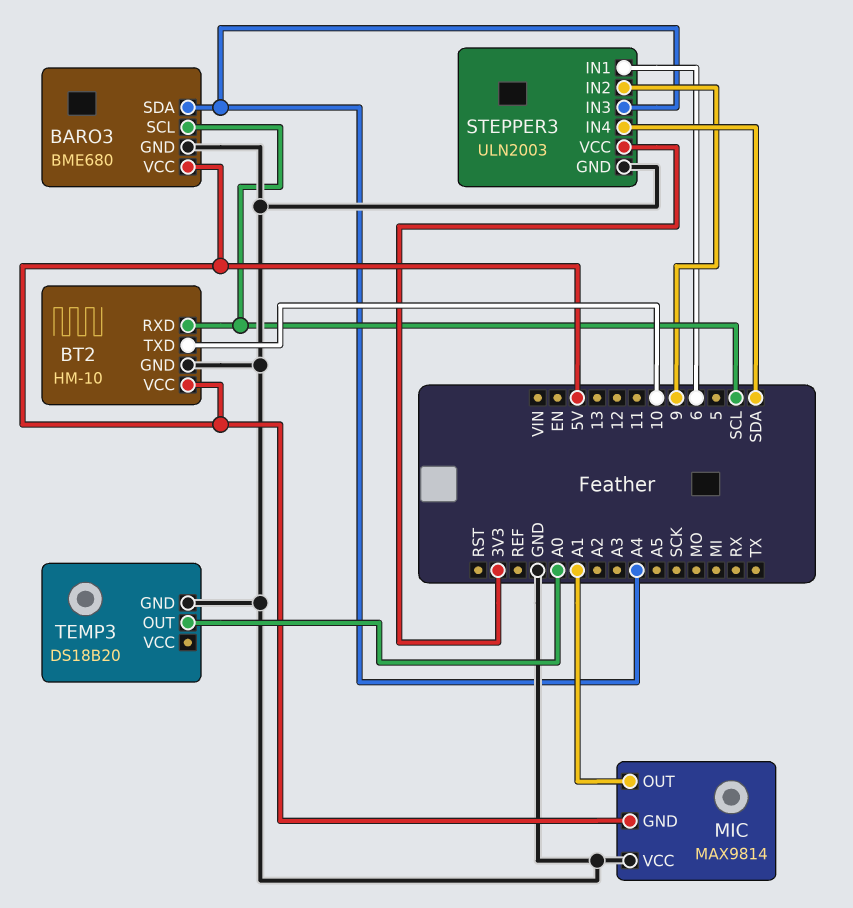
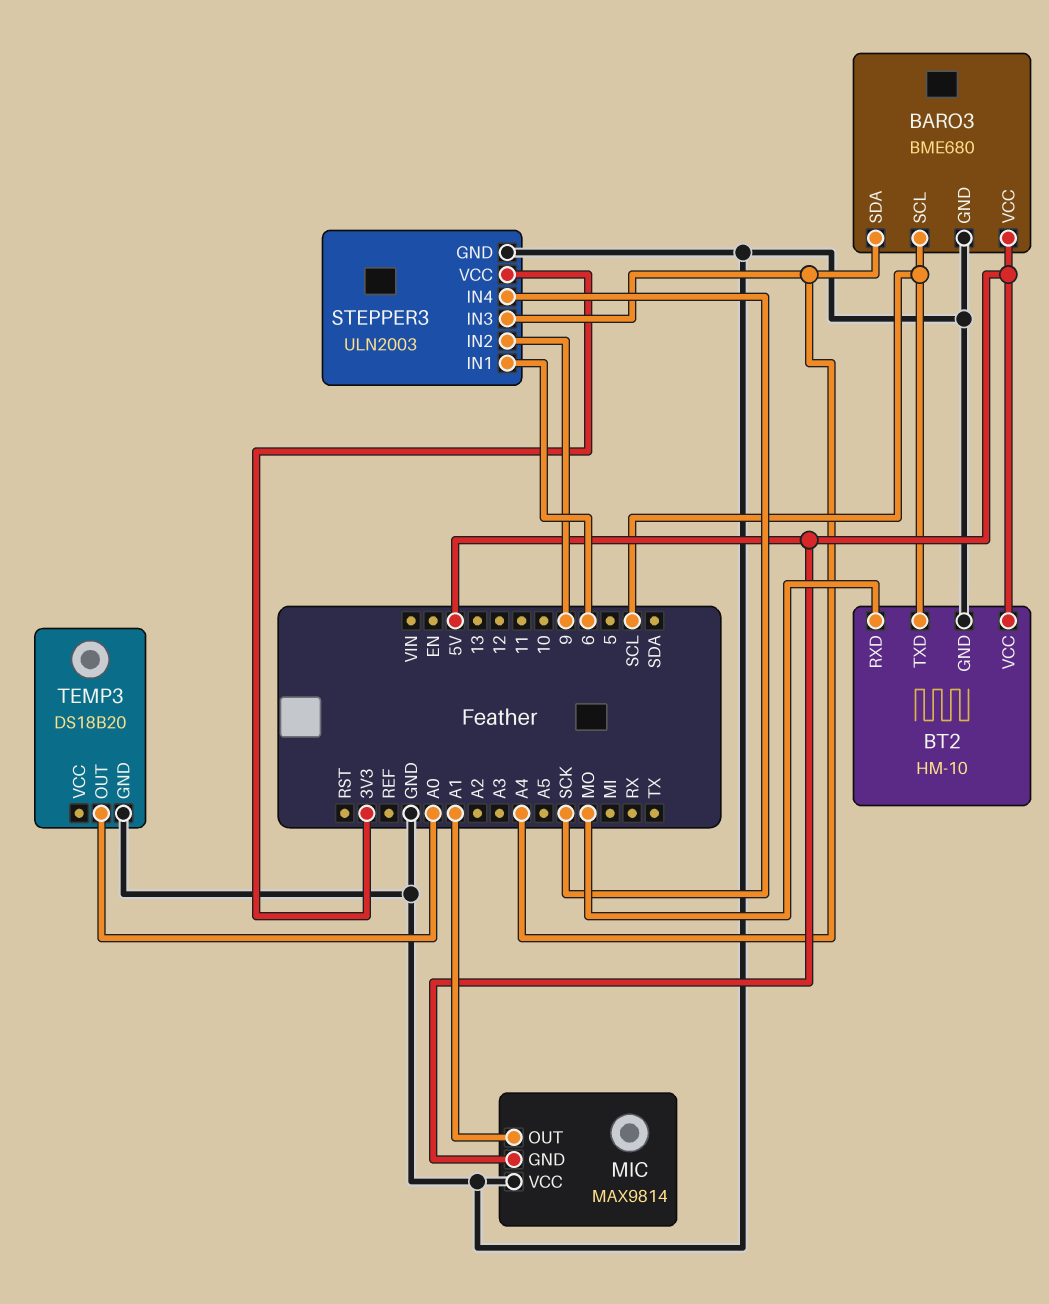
BT2 pin RXD: SCL -> MO
BT2 pin TXD: 10 -> SCL
STEPPER3 pin IN4: SDA -> SCK

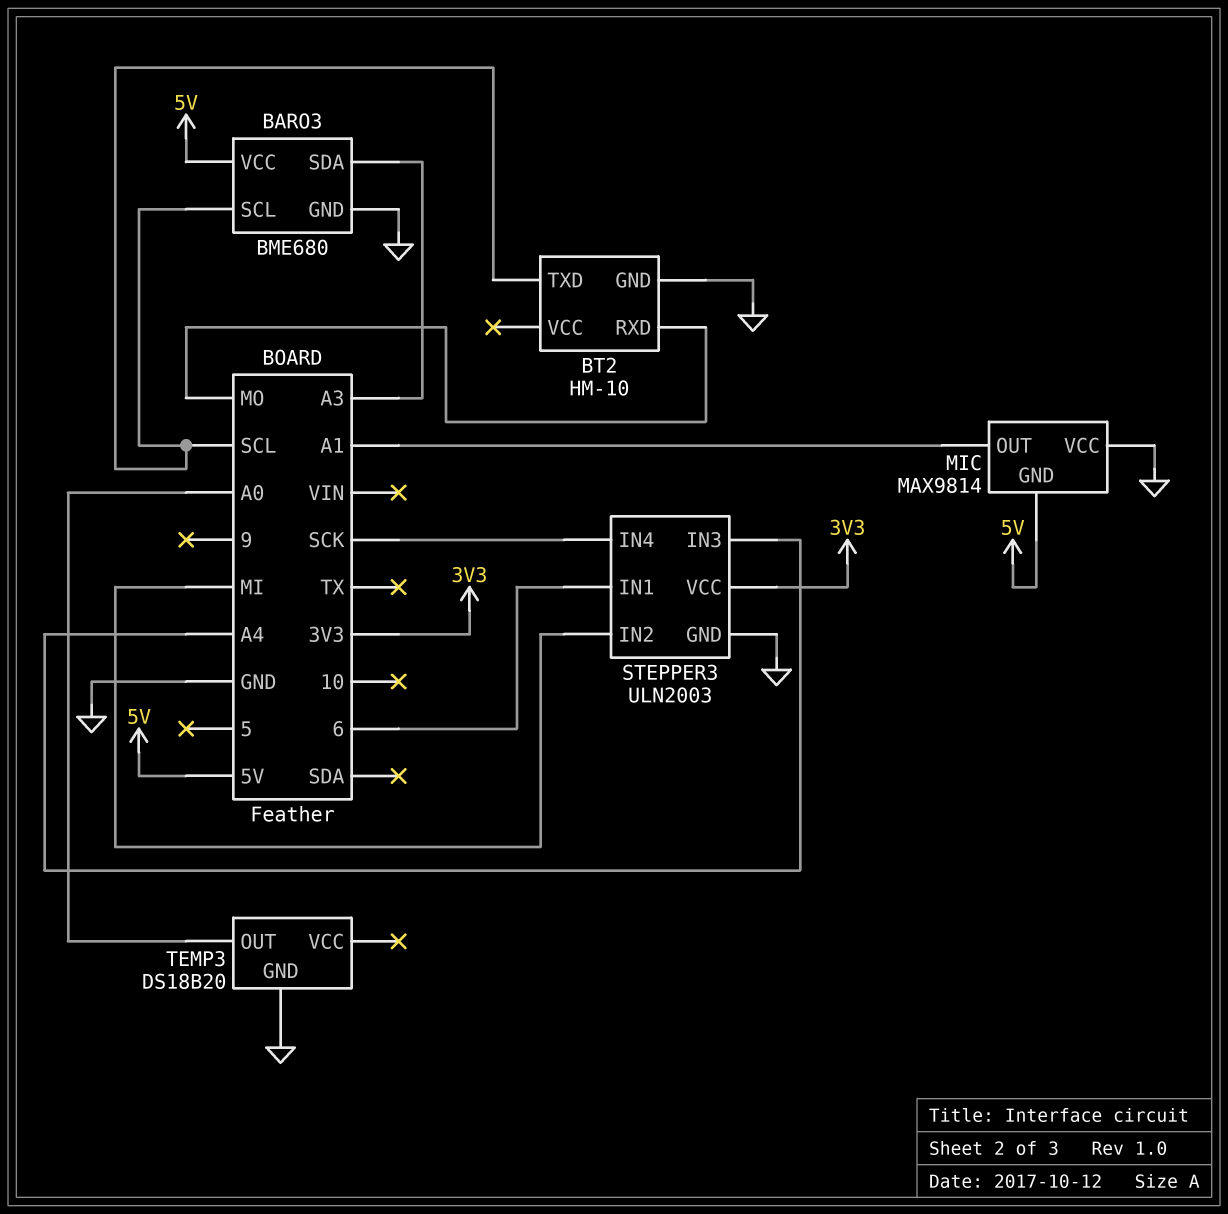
BARO3 pin SDA: A4 -> A3
BT2 pin VCC: 5V -> none
STEPPER3 pin IN2: 9 -> MI

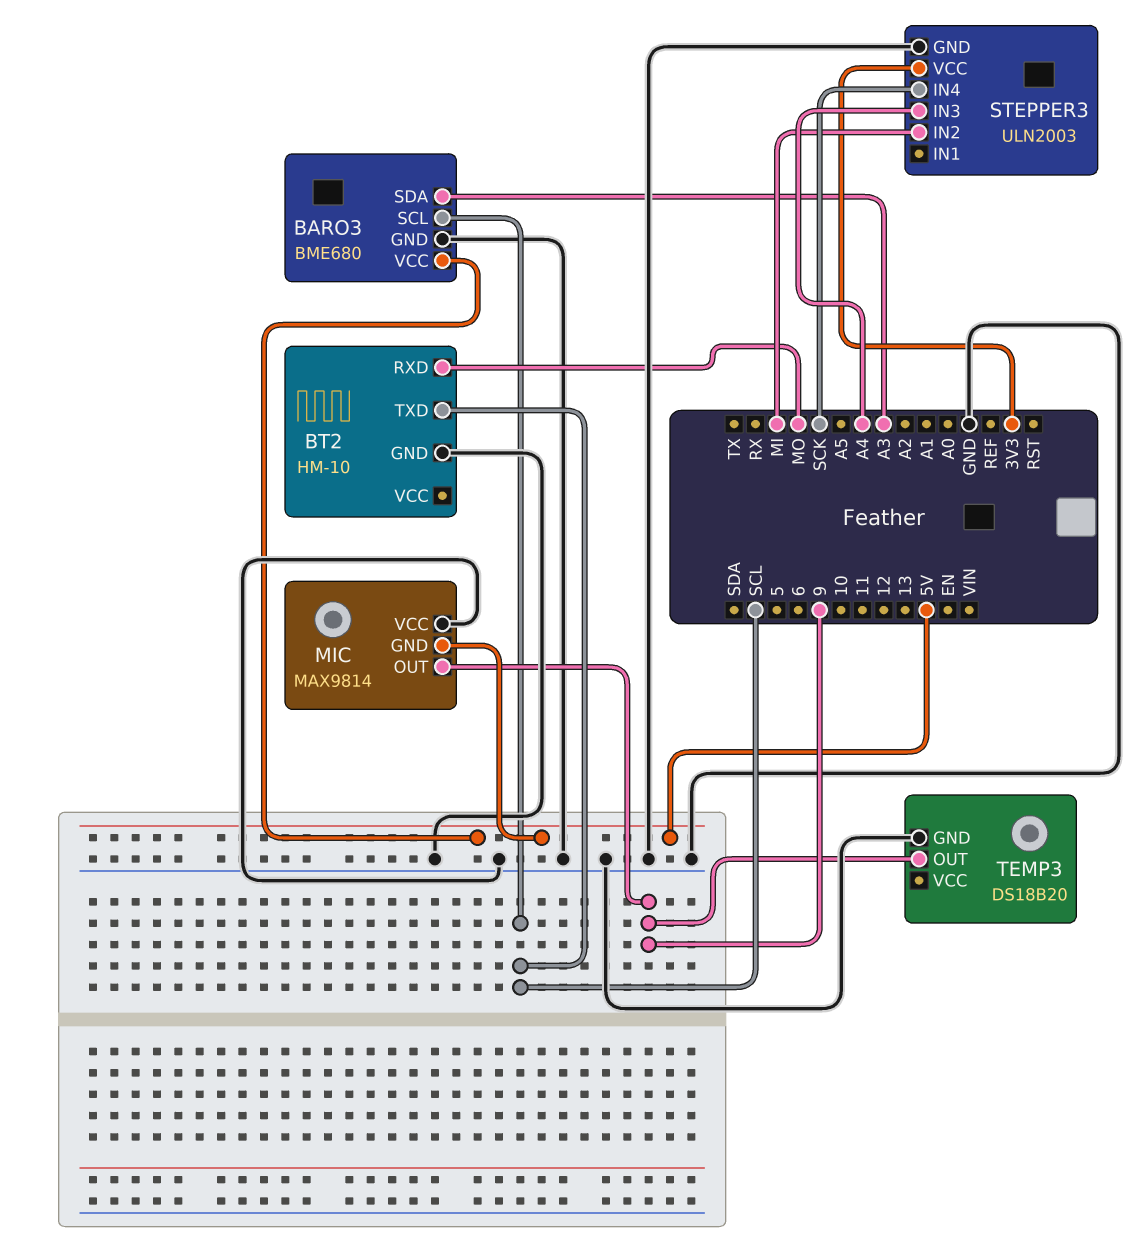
MIC pin OUT: A1 -> 9
STEPPER3 pin IN1: 6 -> none
TEMP3 pin OUT: A0 -> 9

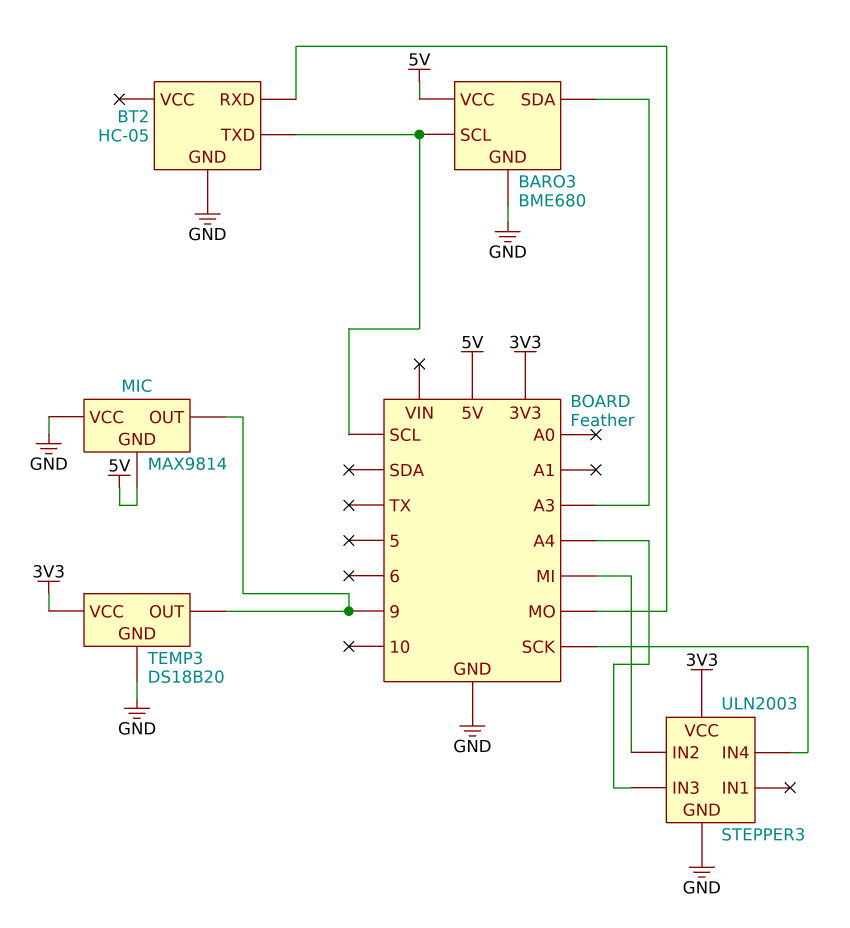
BT2: HM-10 -> HC-05
TEMP3 pin VCC: none -> 3V3

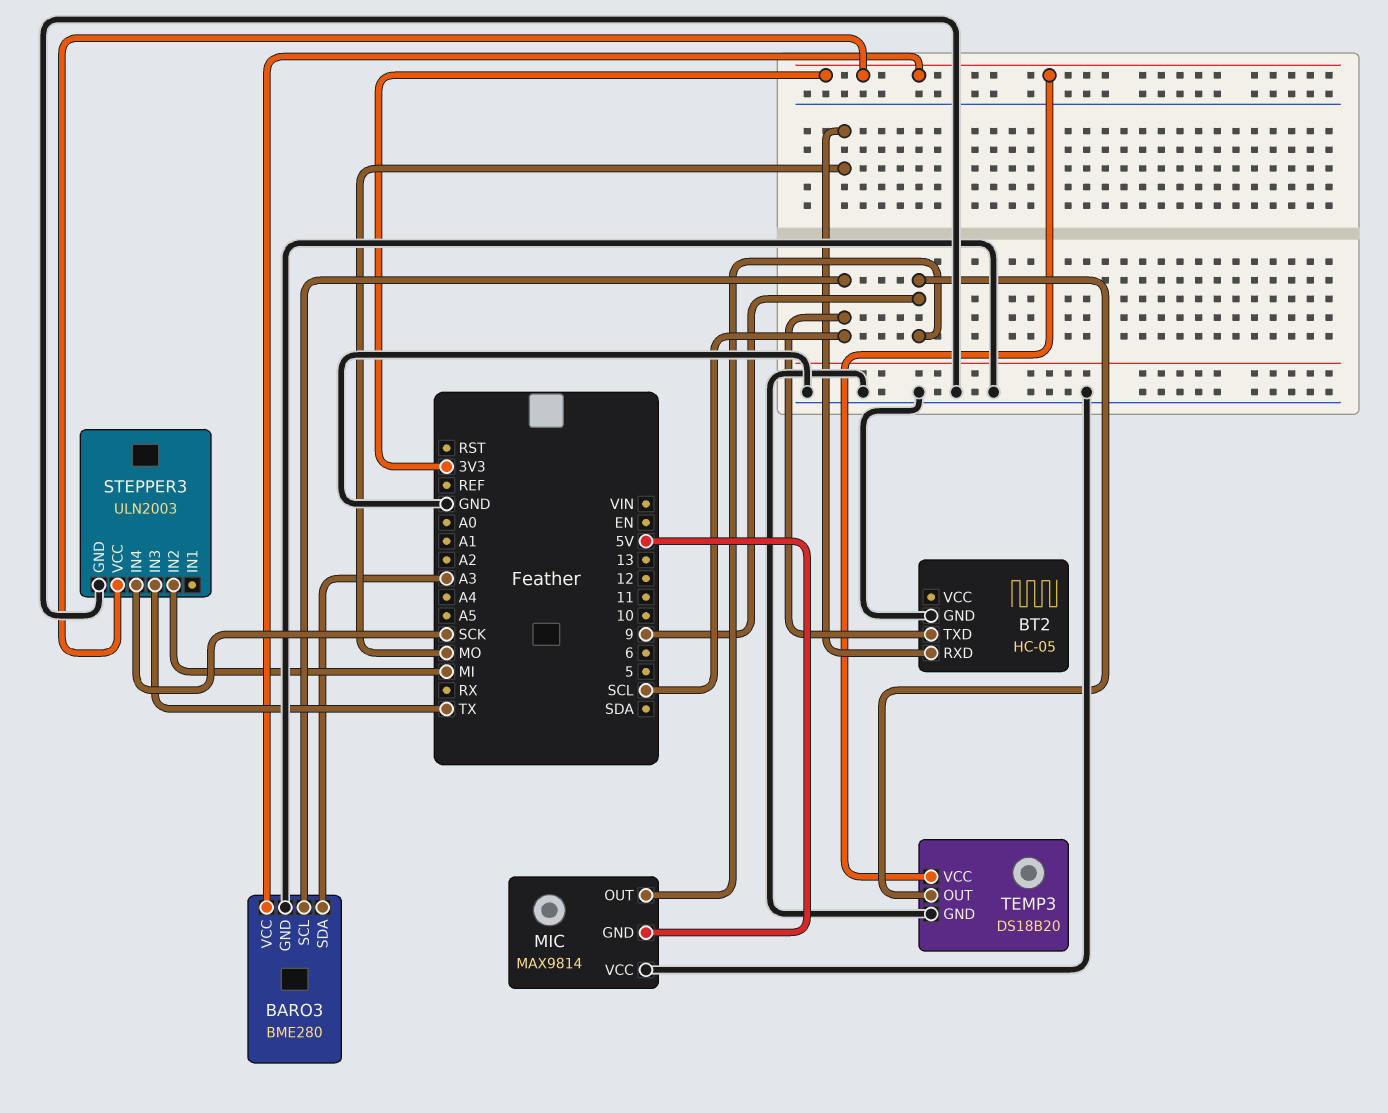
BARO3: BME680 -> BME280
BARO3 pin VCC: 5V -> 3V3
STEPPER3 pin IN3: A4 -> TX

